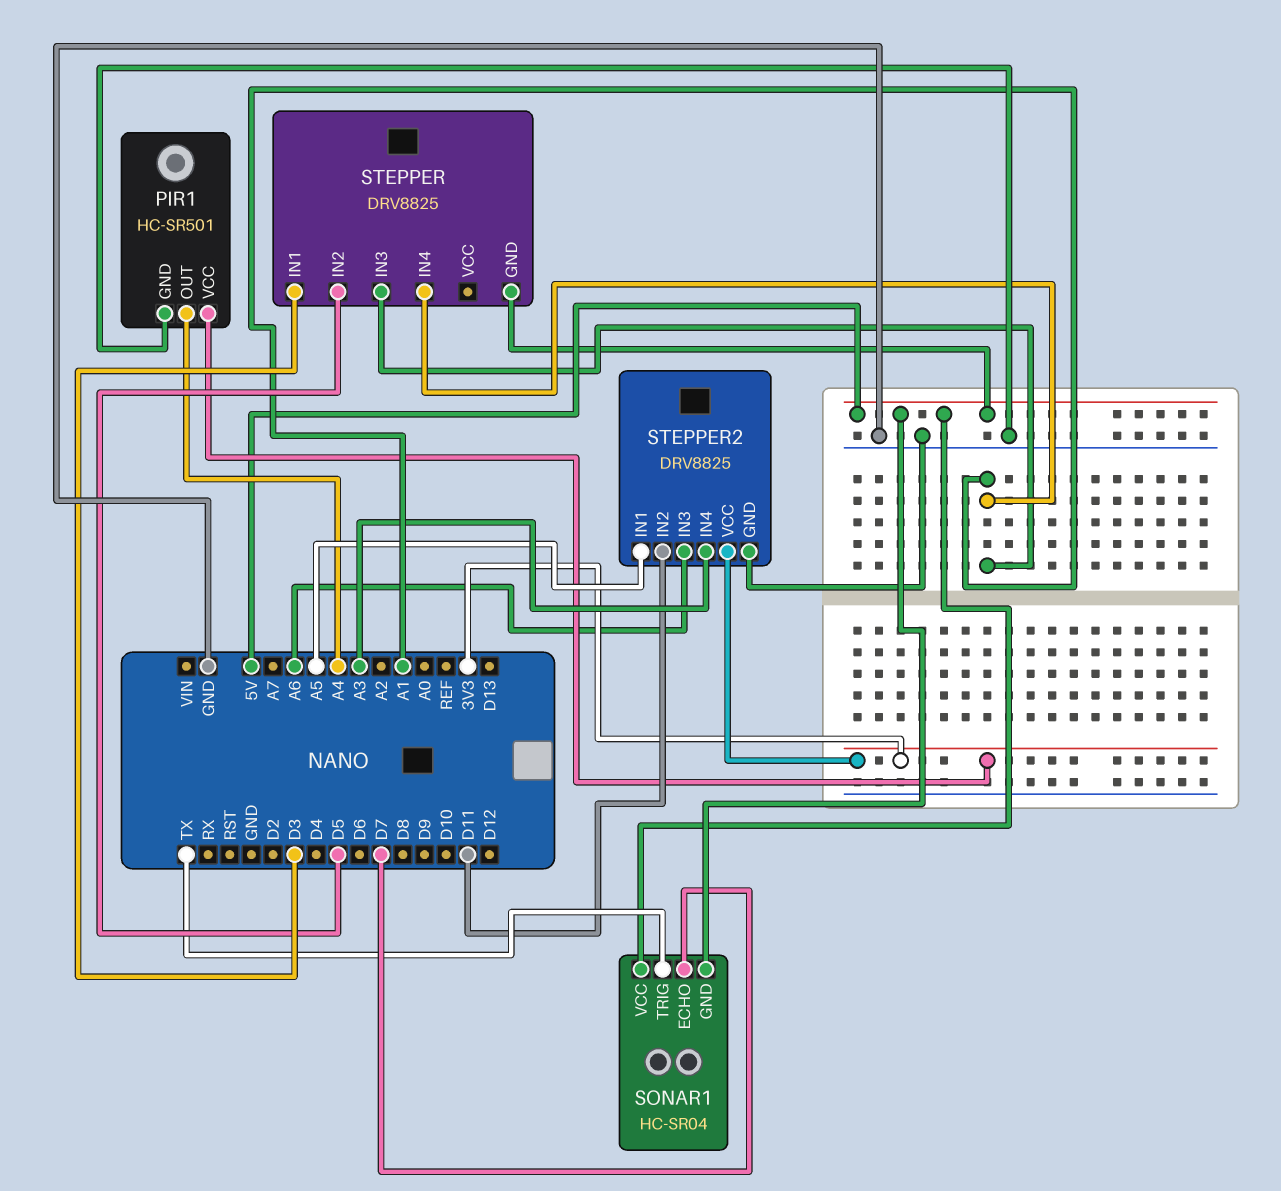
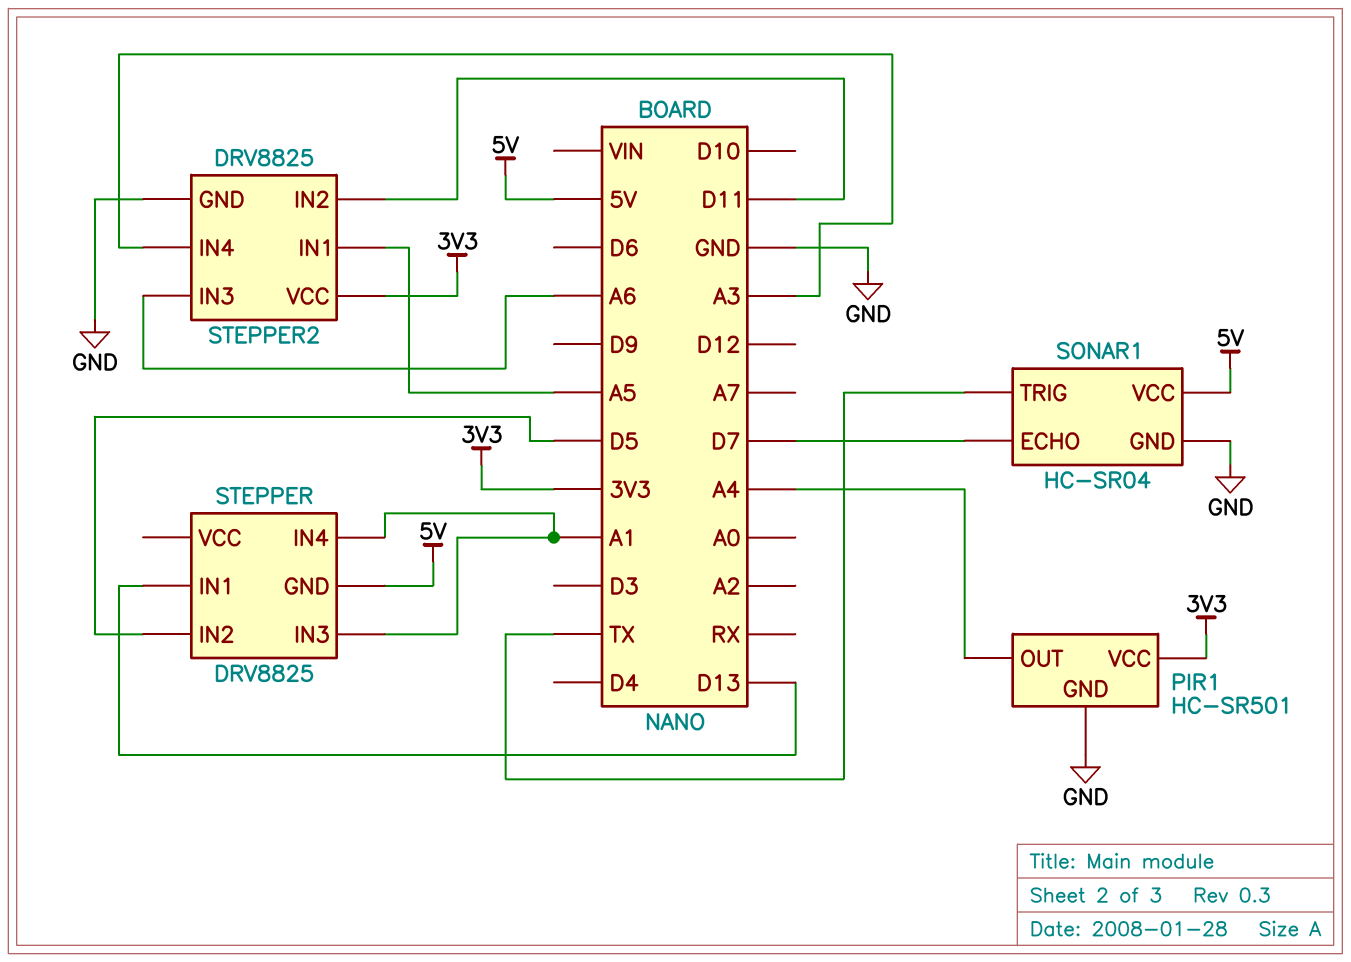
SONAR1 pin GND: 5V -> GND
STEPPER pin IN1: D3 -> D13

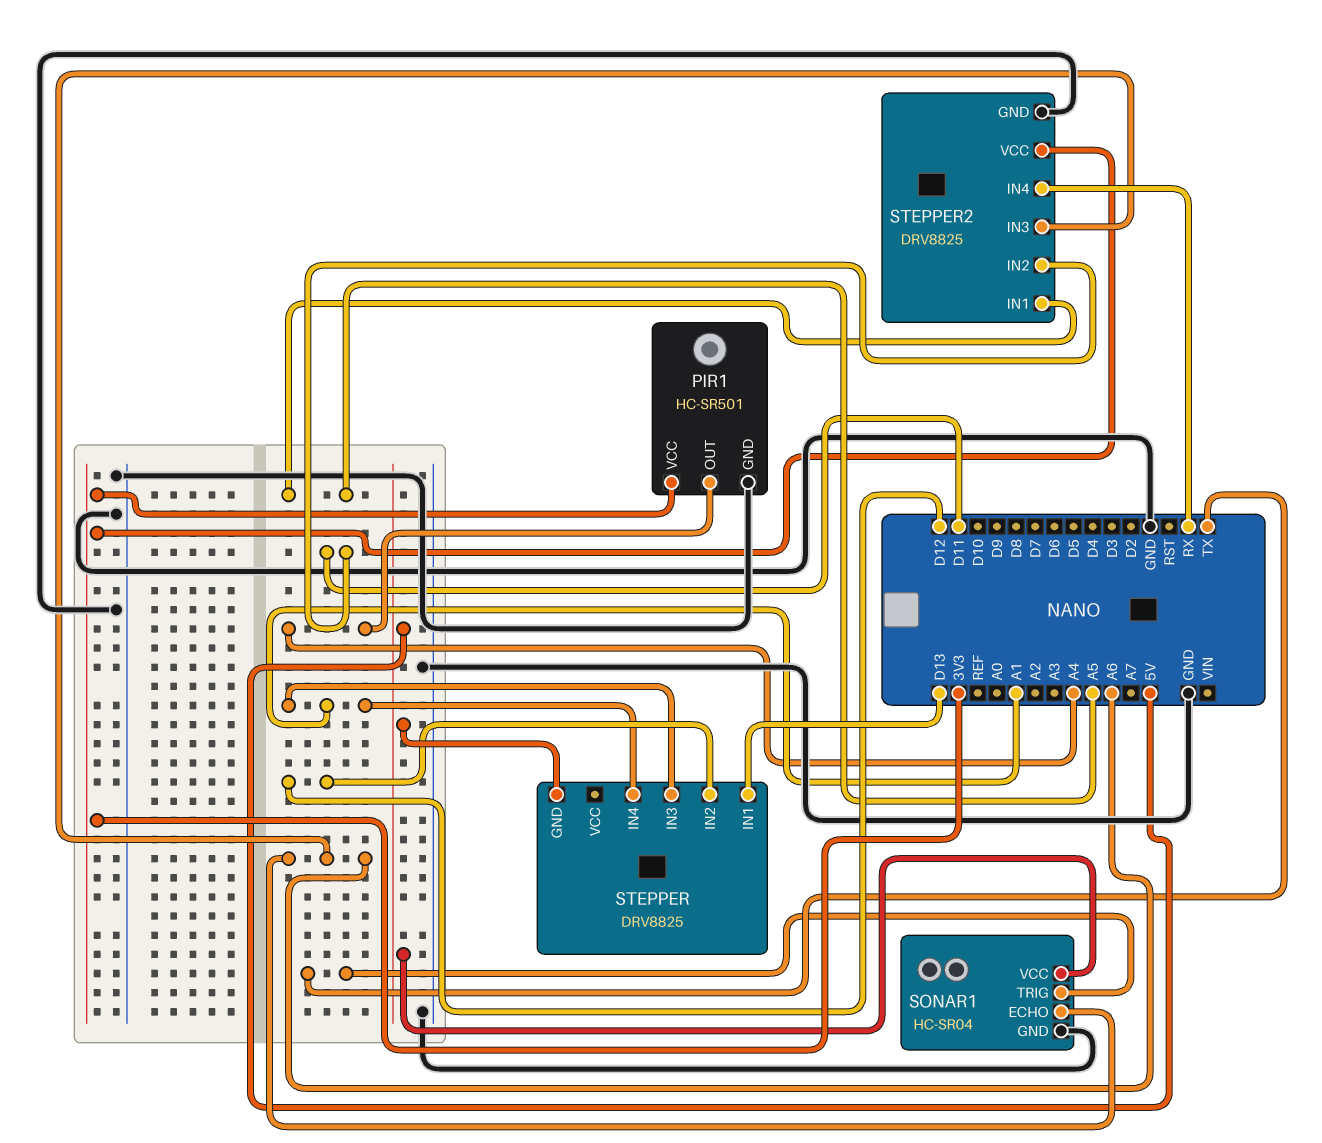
SONAR1 pin ECHO: D7 -> A6
STEPPER pin IN2: D5 -> D12
STEPPER2 pin IN4: A3 -> RX

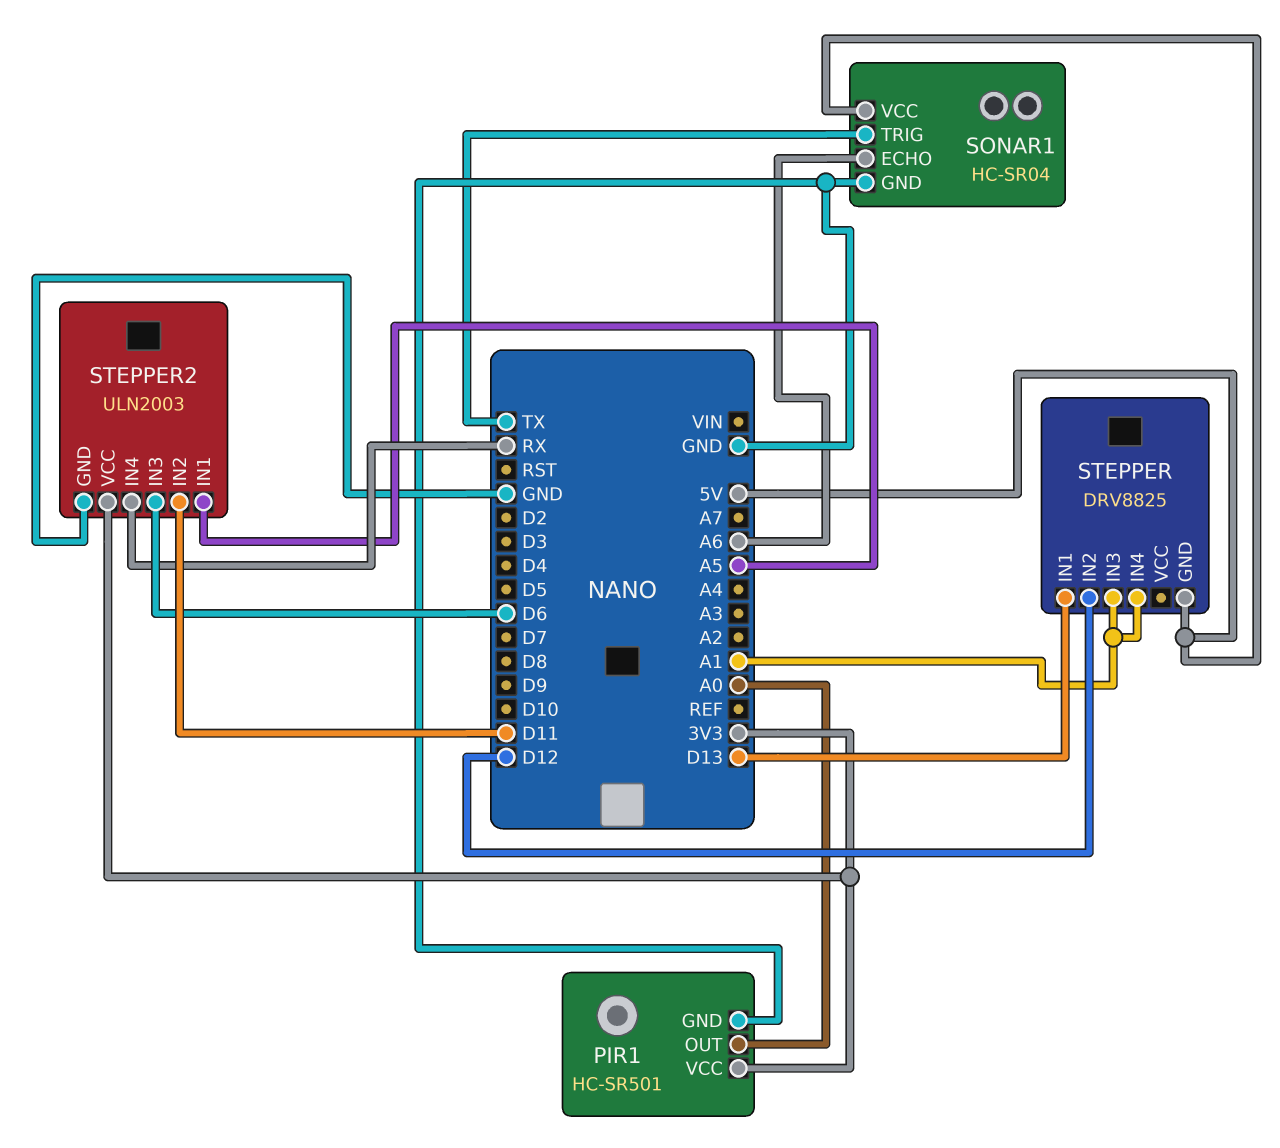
PIR1 pin OUT: A4 -> A0
STEPPER2: DRV8825 -> ULN2003
STEPPER2 pin IN3: A6 -> D6

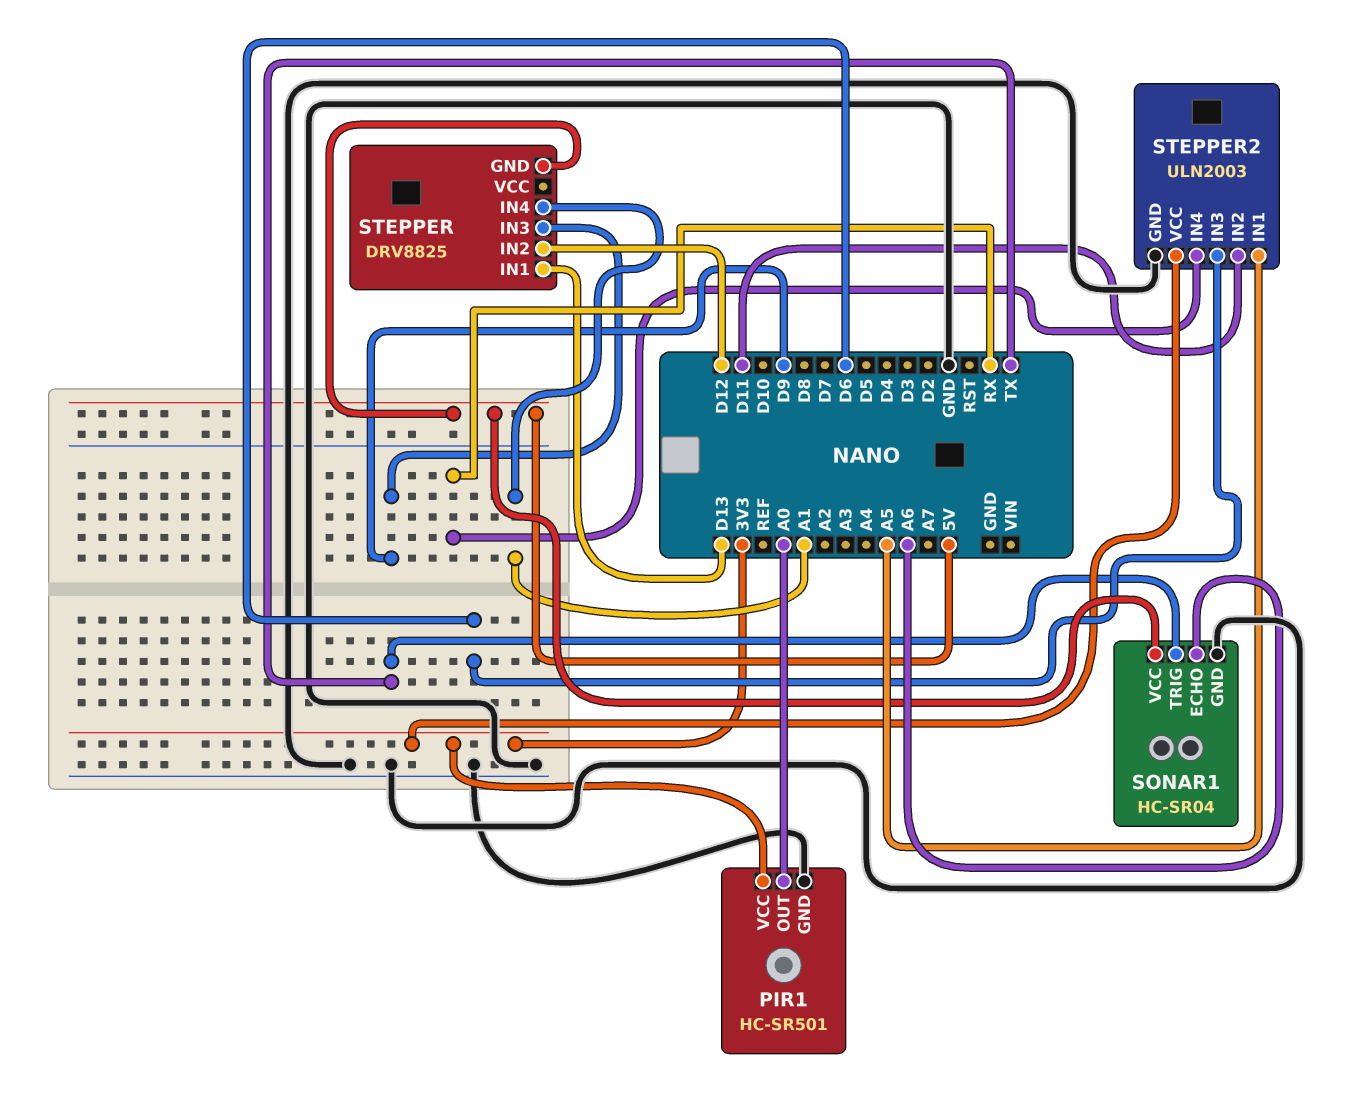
STEPPER pin IN3: A1 -> D9

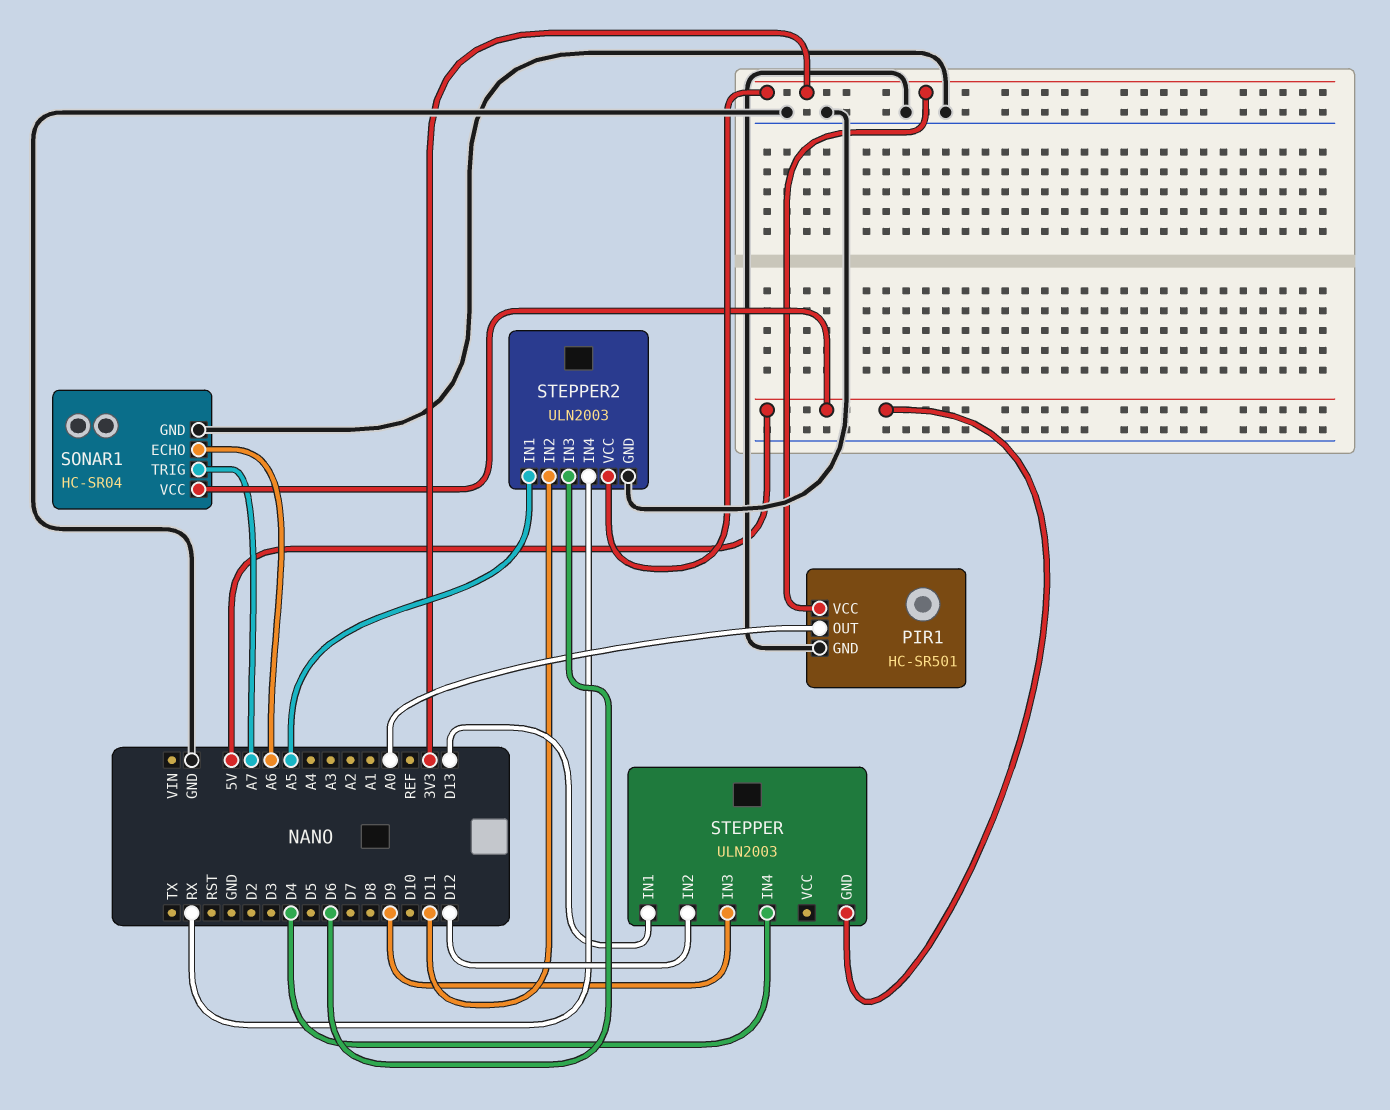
SONAR1 pin TRIG: TX -> A7
STEPPER: DRV8825 -> ULN2003
STEPPER pin IN4: A1 -> D4

